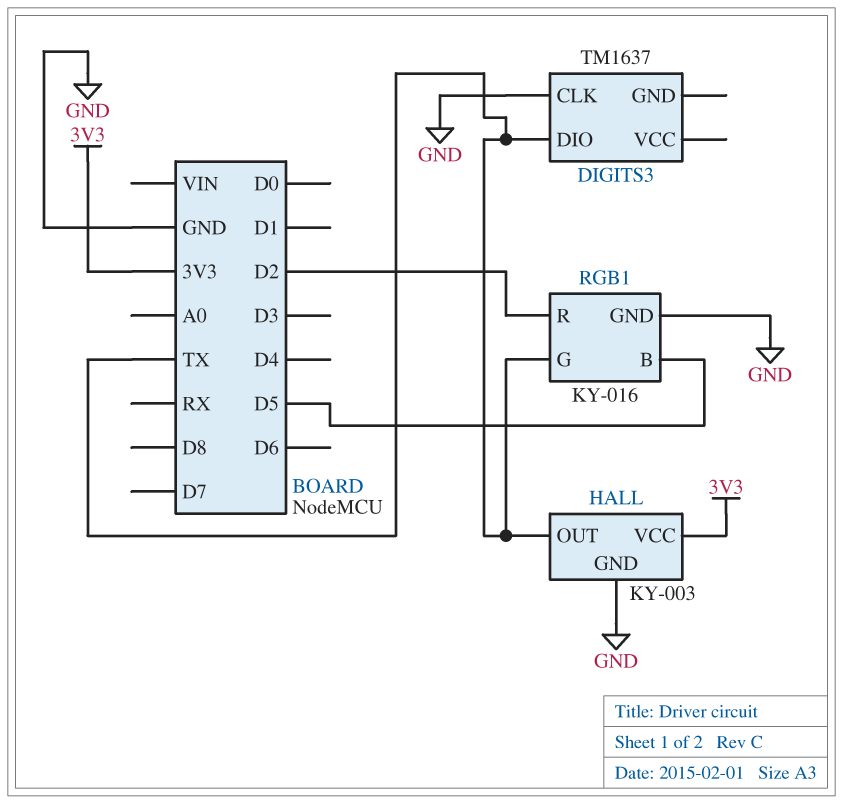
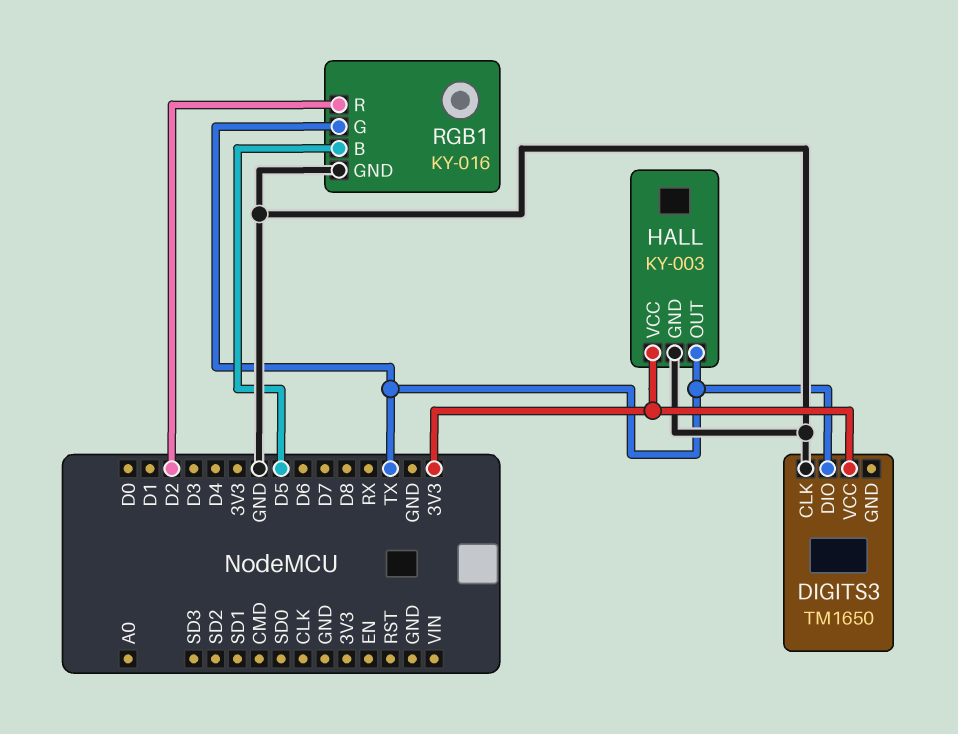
DIGITS3: TM1637 -> TM1650
DIGITS3 pin VCC: none -> 3V3

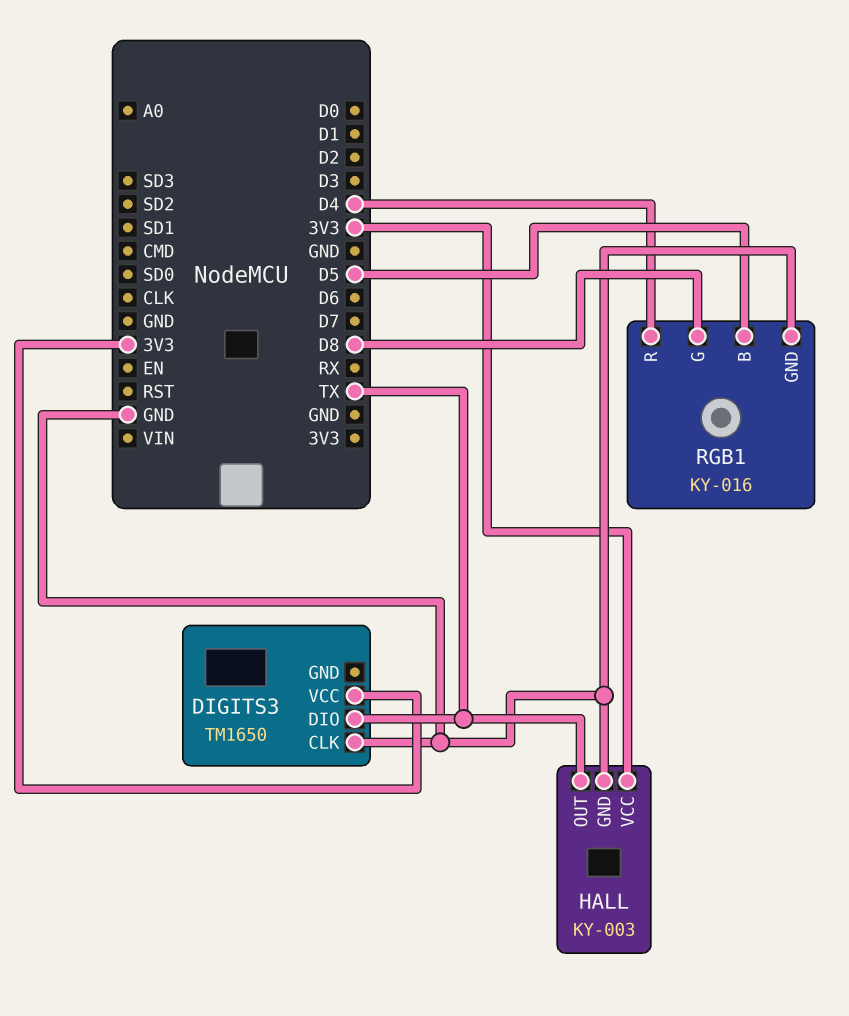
RGB1 pin G: TX -> D8
RGB1 pin R: D2 -> D4

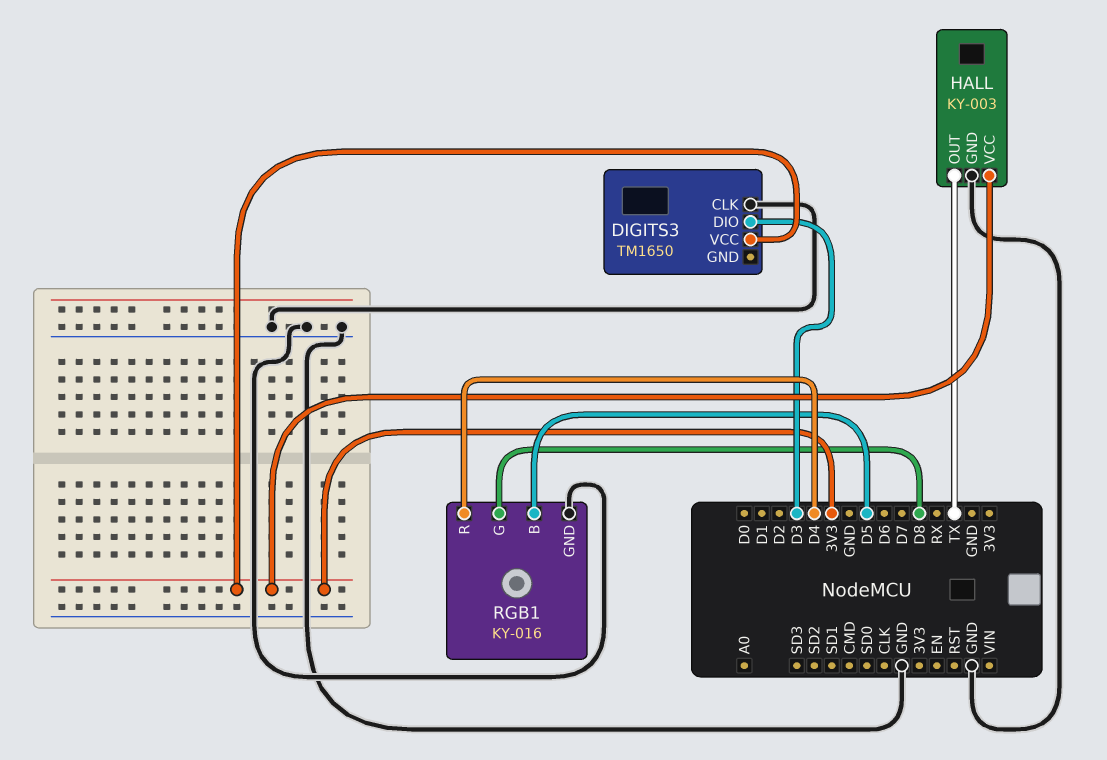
DIGITS3 pin DIO: TX -> D3

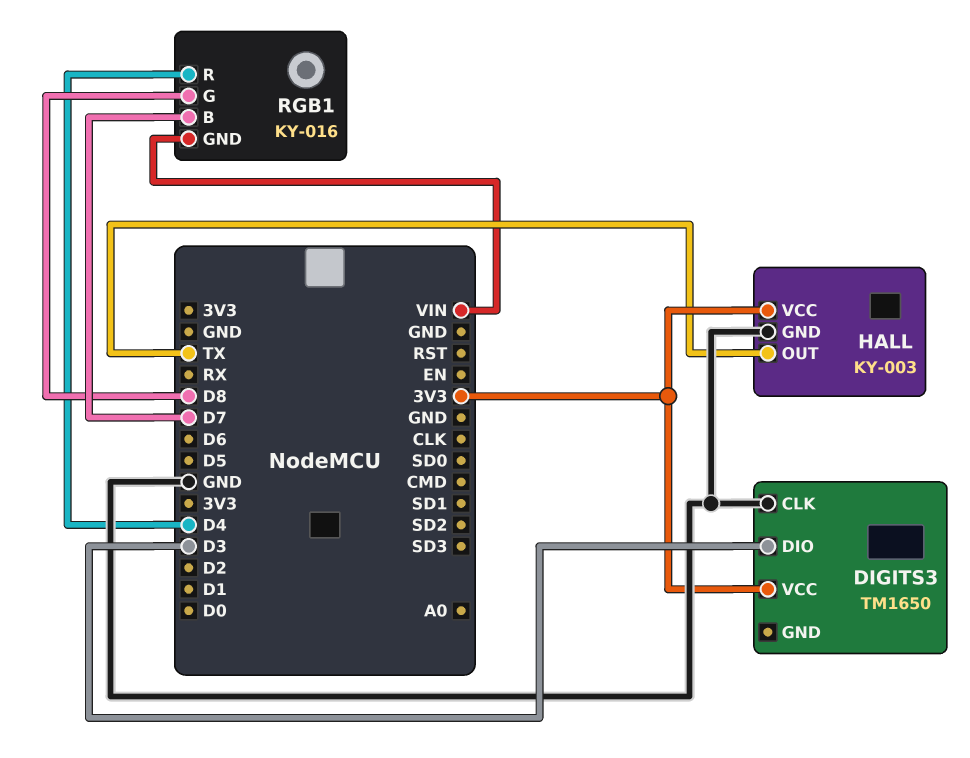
RGB1 pin B: D5 -> D7
RGB1 pin GND: GND -> VIN

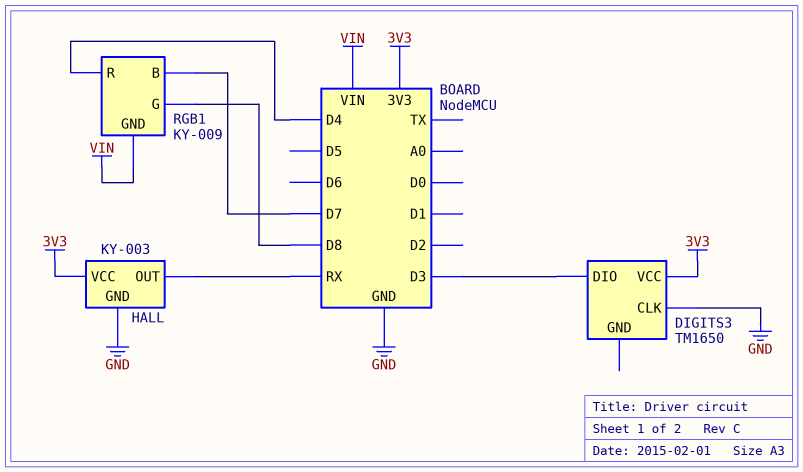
HALL pin OUT: TX -> RX
RGB1: KY-016 -> KY-009

